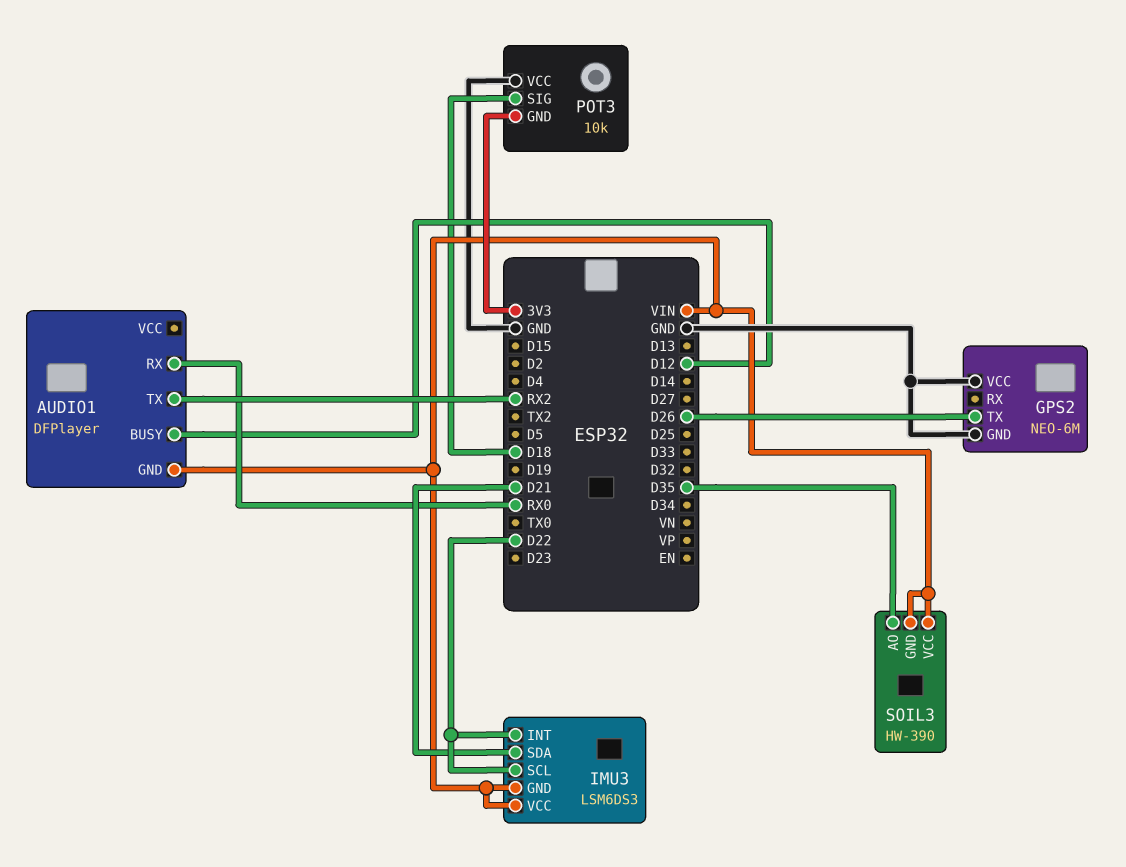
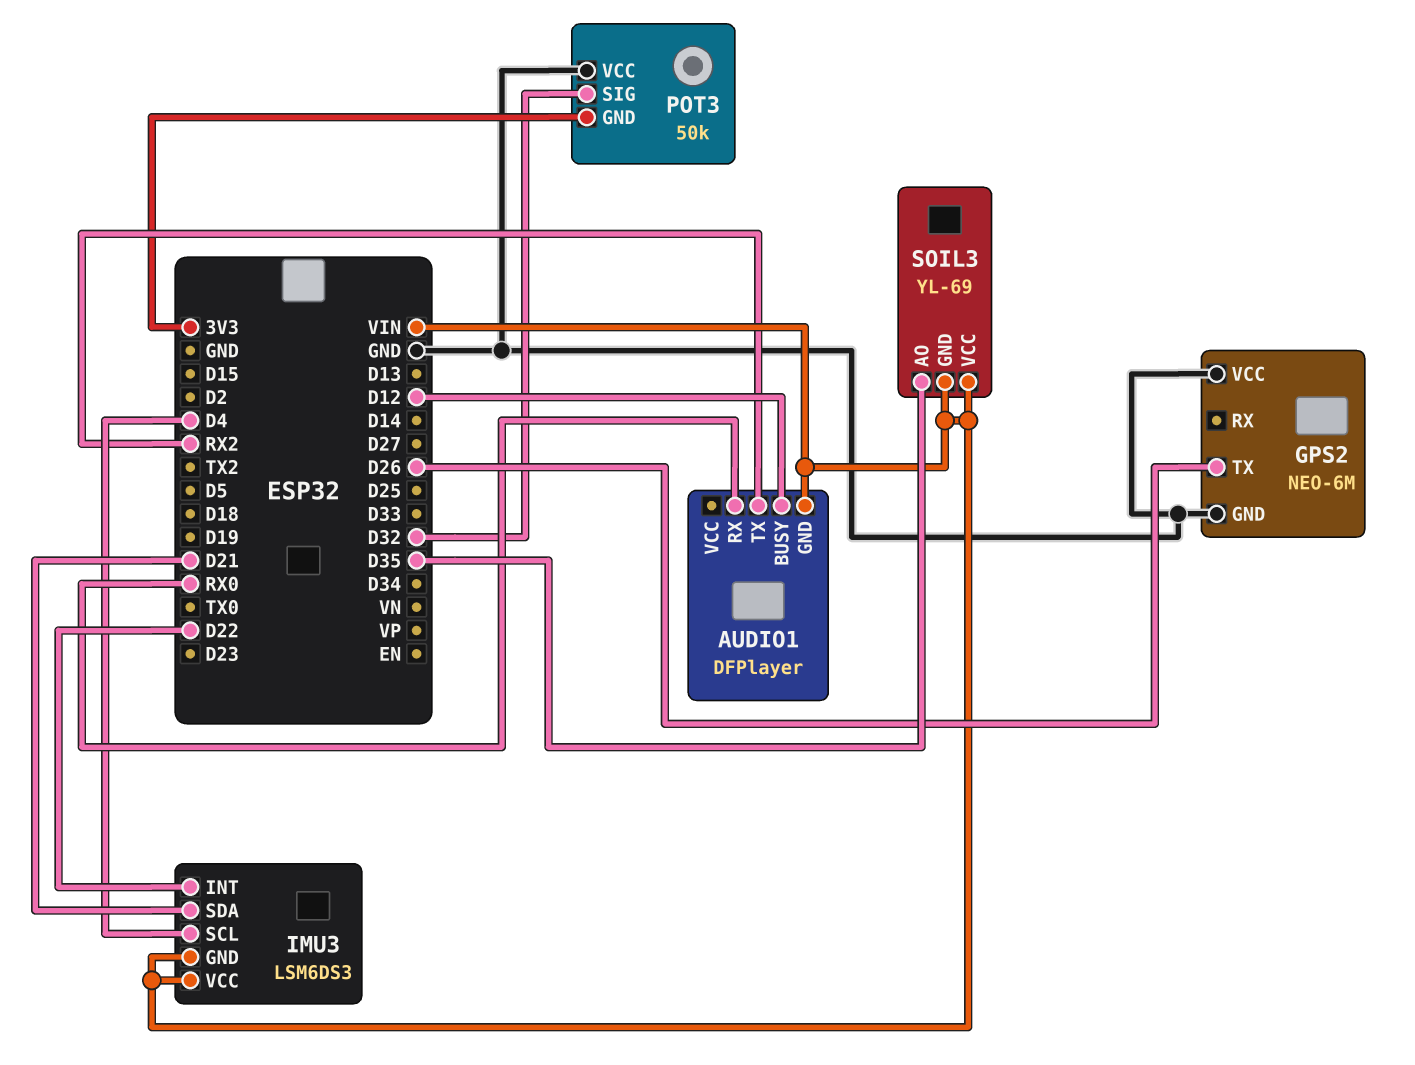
IMU3 pin SCL: D22 -> D4
POT3: 10k -> 50k
POT3 pin SIG: D18 -> D32
SOIL3: HW-390 -> YL-69

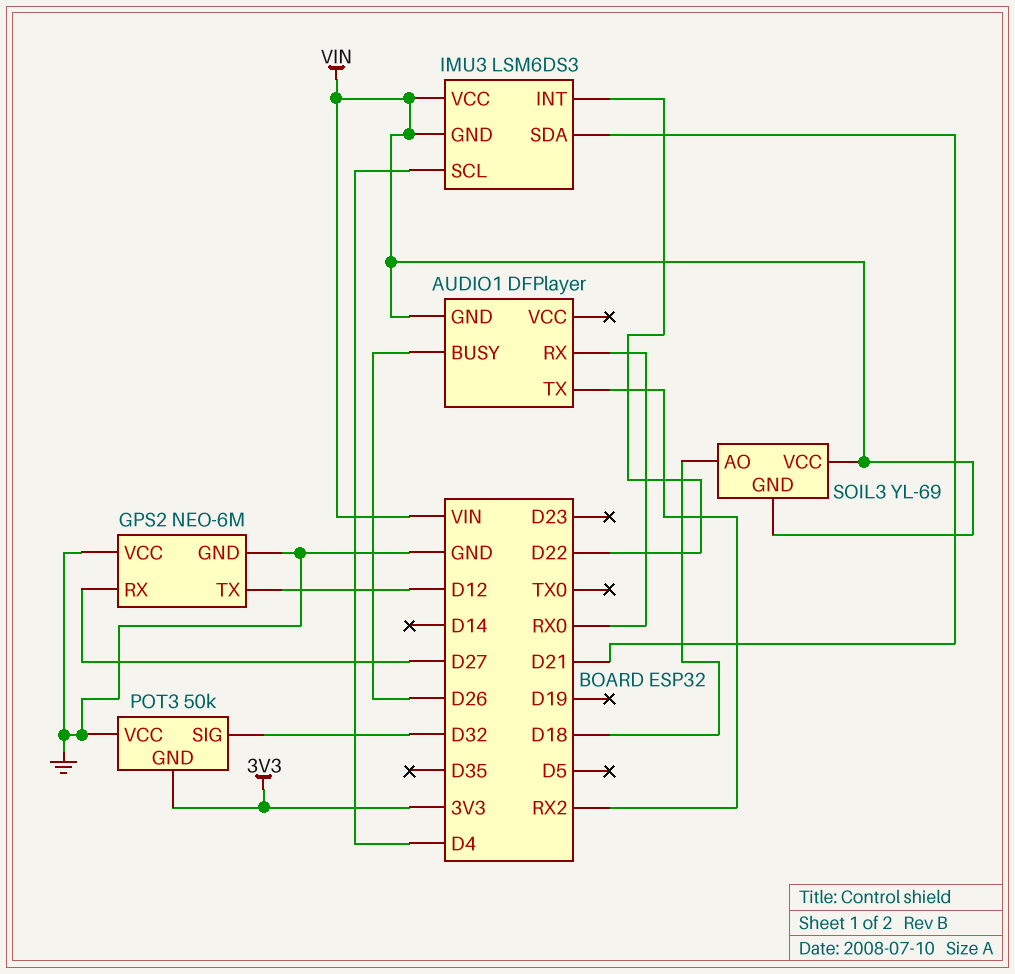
AUDIO1 pin BUSY: D12 -> D26
GPS2 pin RX: none -> D27
GPS2 pin TX: D26 -> D12
SOIL3 pin AO: D35 -> D18

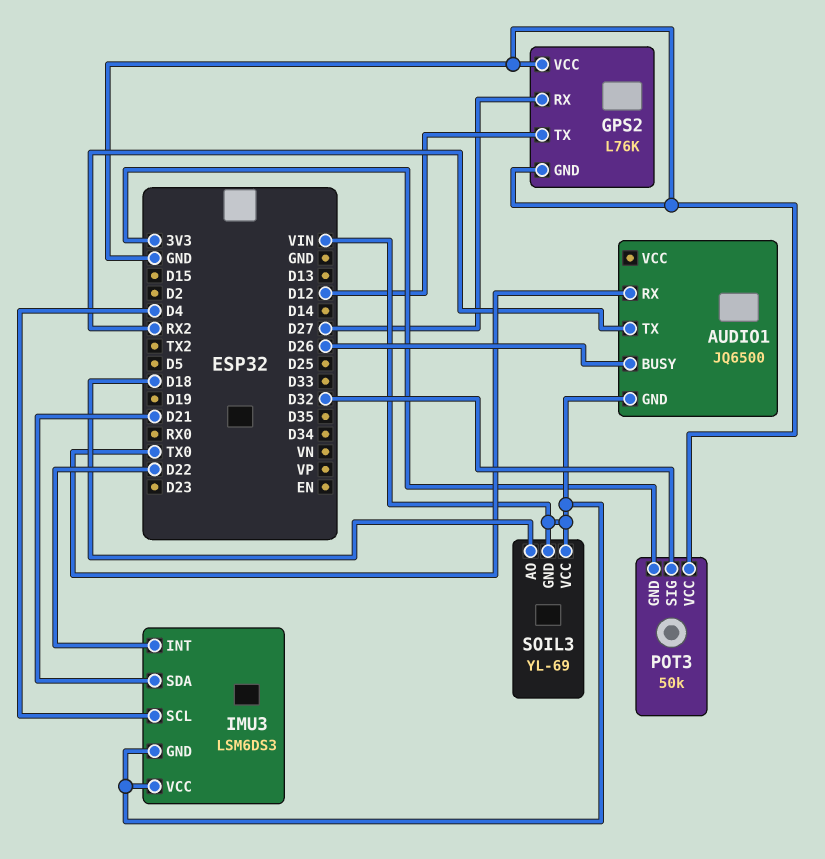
AUDIO1: DFPlayer -> JQ6500
AUDIO1 pin RX: RX0 -> TX0
GPS2: NEO-6M -> L76K

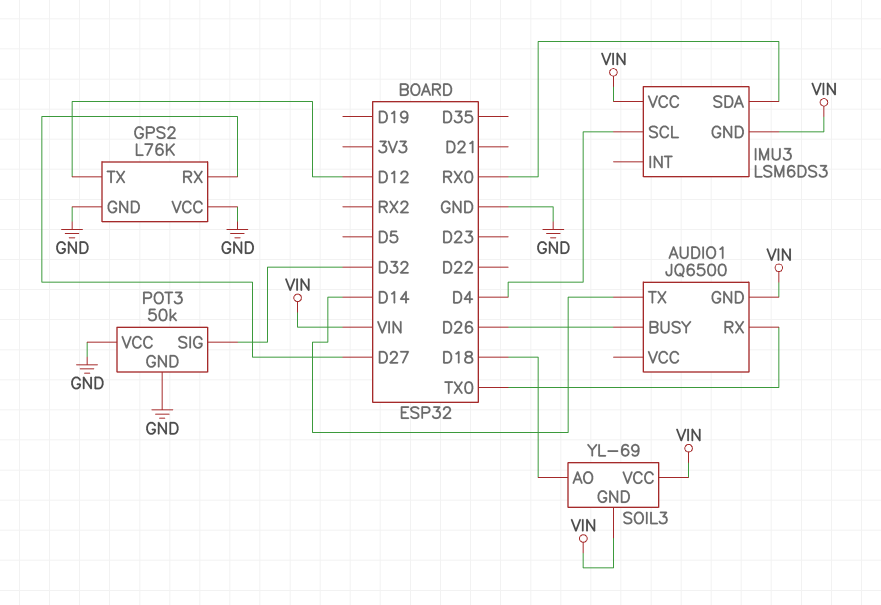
AUDIO1 pin TX: RX2 -> D14
IMU3 pin INT: D22 -> none
IMU3 pin SDA: D21 -> RX0
POT3 pin GND: 3V3 -> GND

